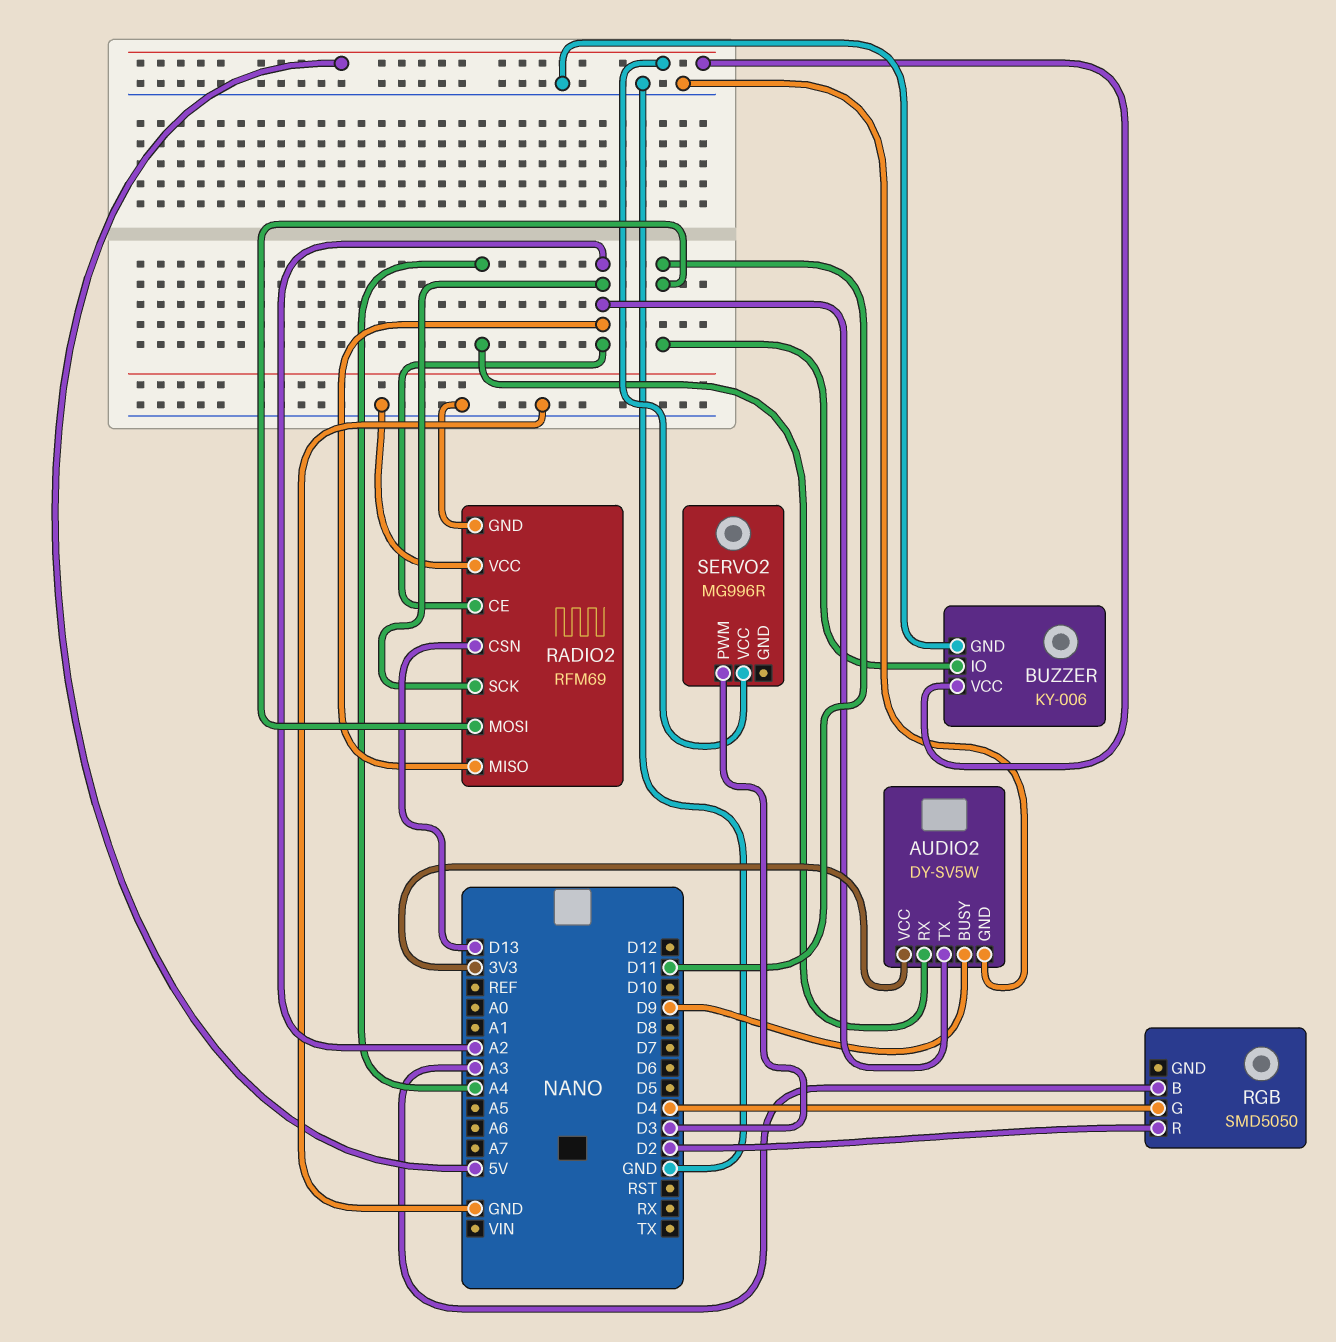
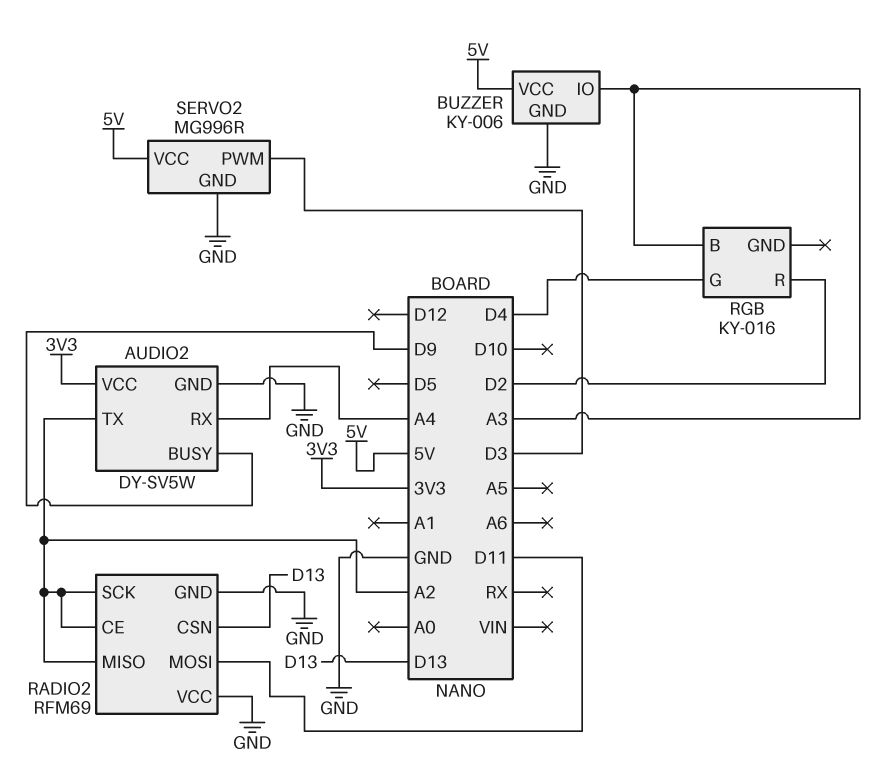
BUZZER pin IO: D11 -> A3
RGB: SMD5050 -> KY-016
SERVO2 pin GND: none -> GND

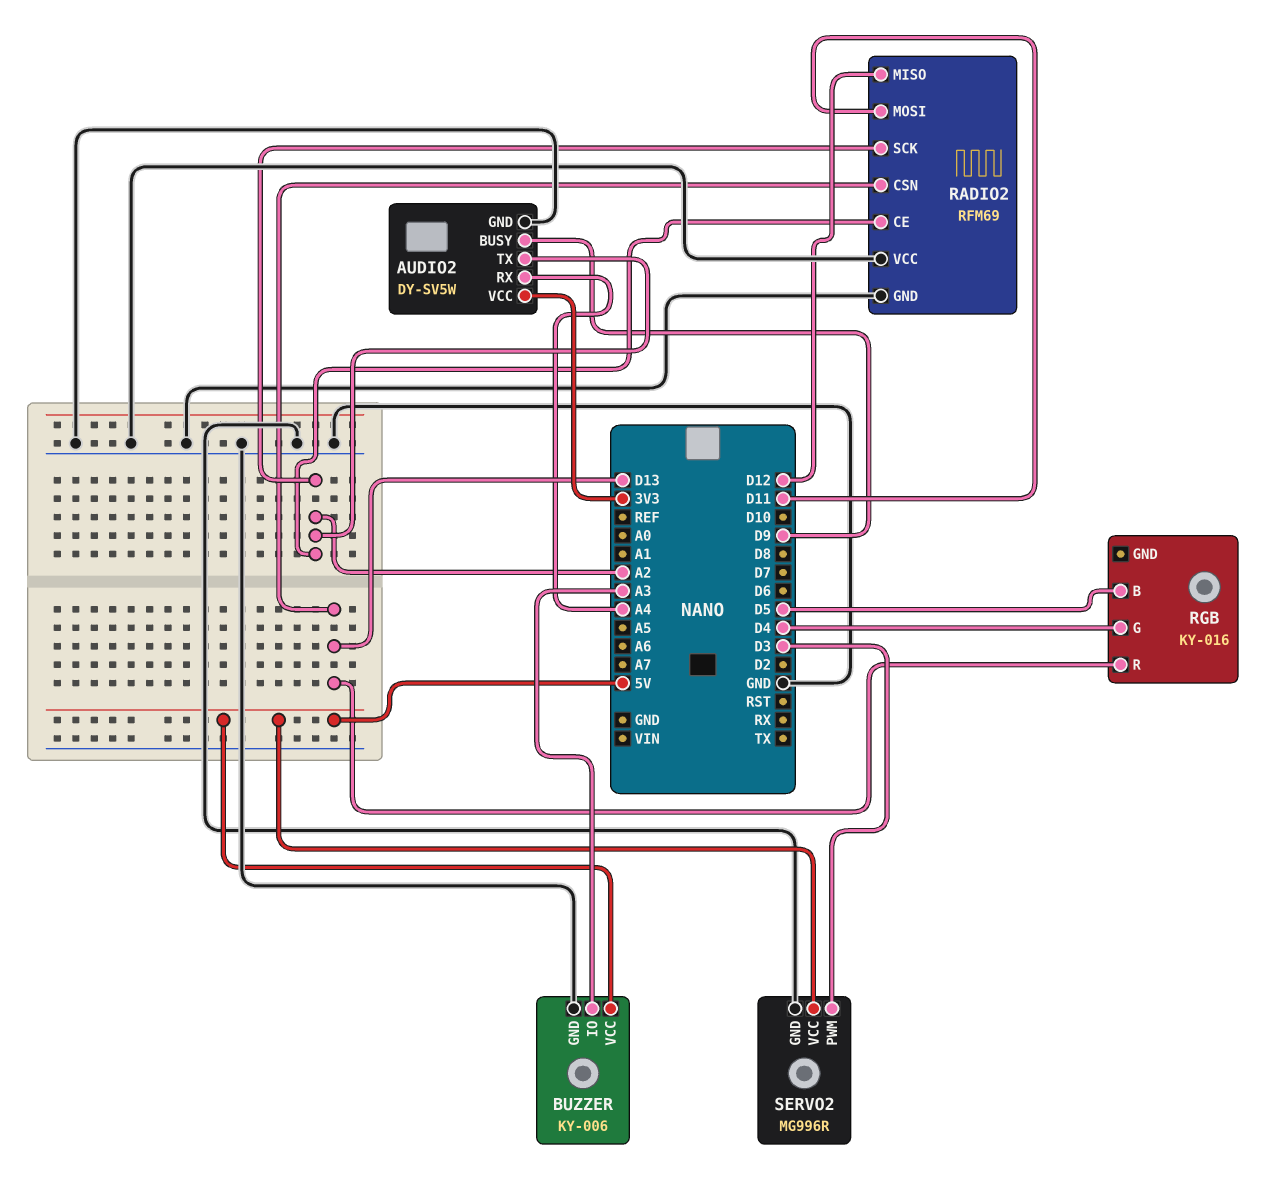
RADIO2 pin MISO: A2 -> D12
RGB pin B: A3 -> D5
RGB pin R: D2 -> D13

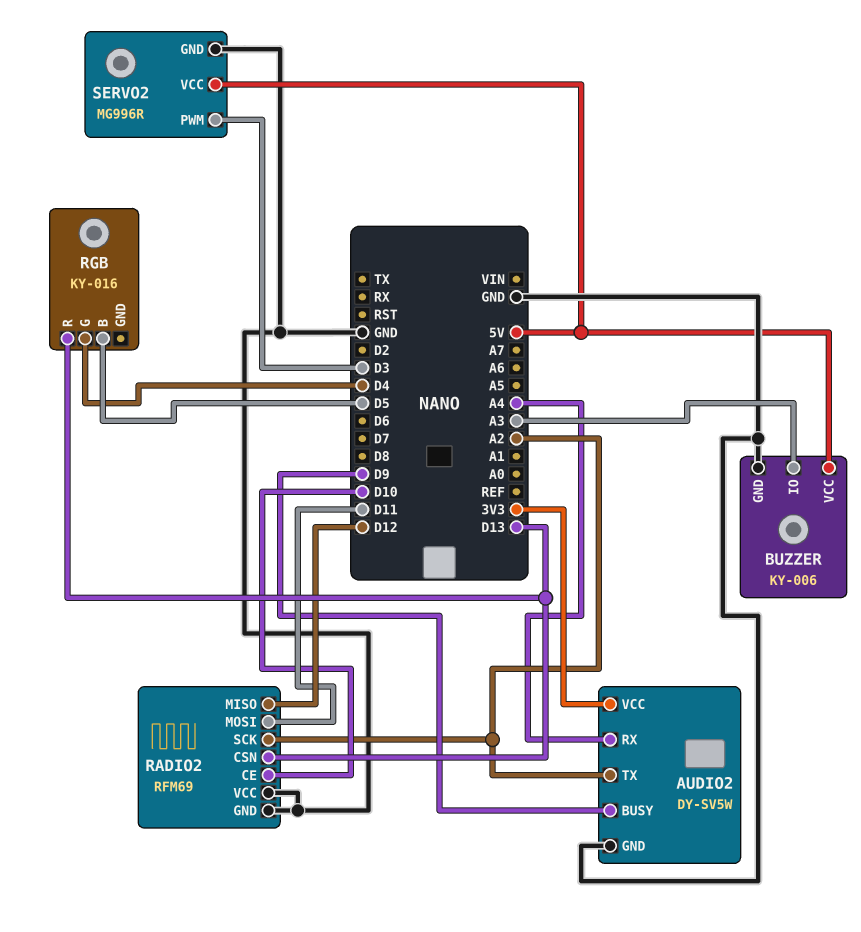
RADIO2 pin CE: A2 -> D10

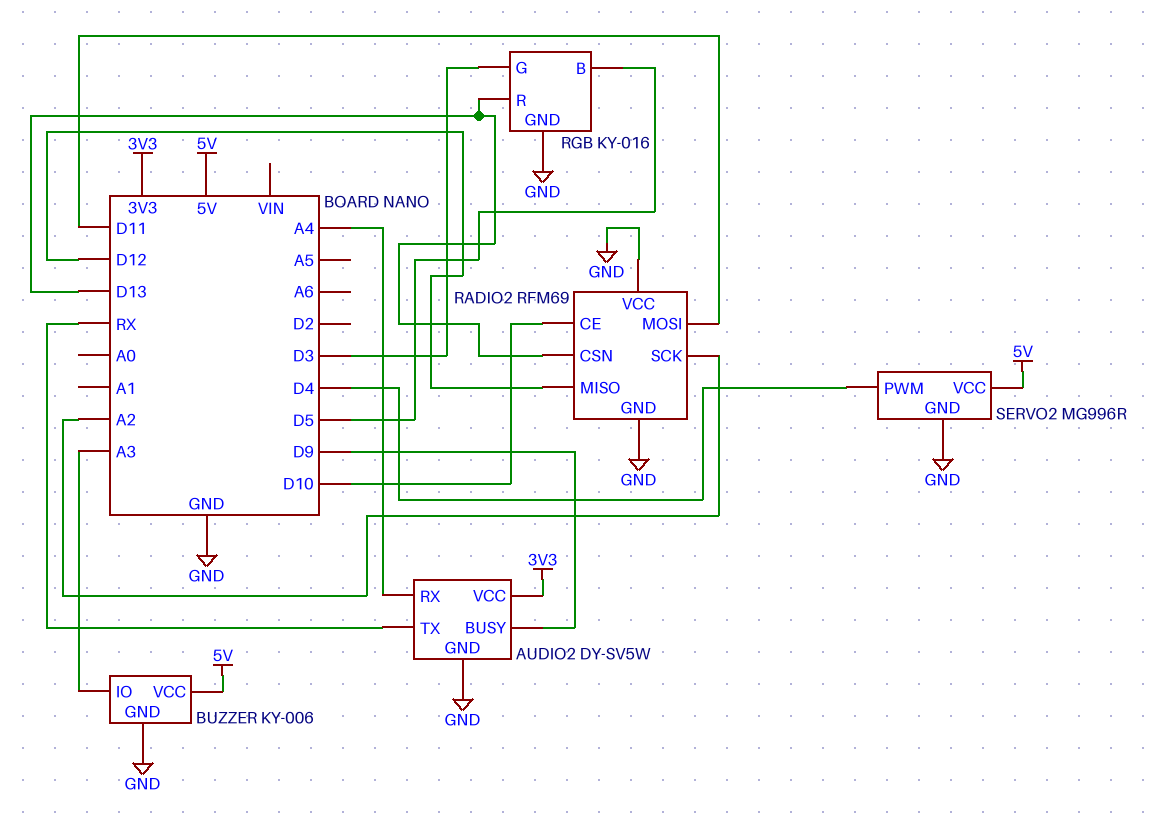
AUDIO2 pin TX: A2 -> RX
RGB pin G: D4 -> D3
RGB pin GND: none -> GND
SERVO2 pin PWM: D3 -> D4

